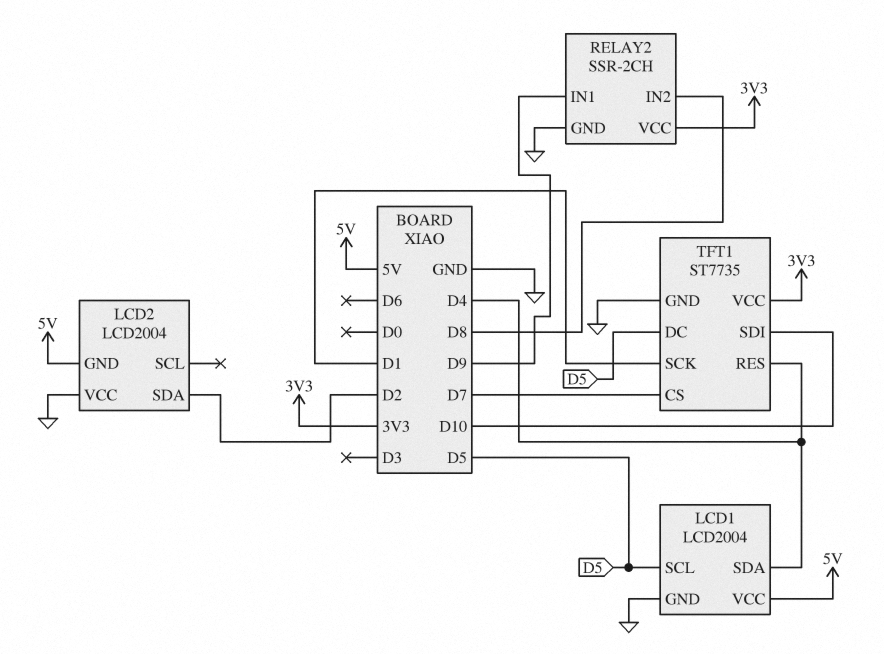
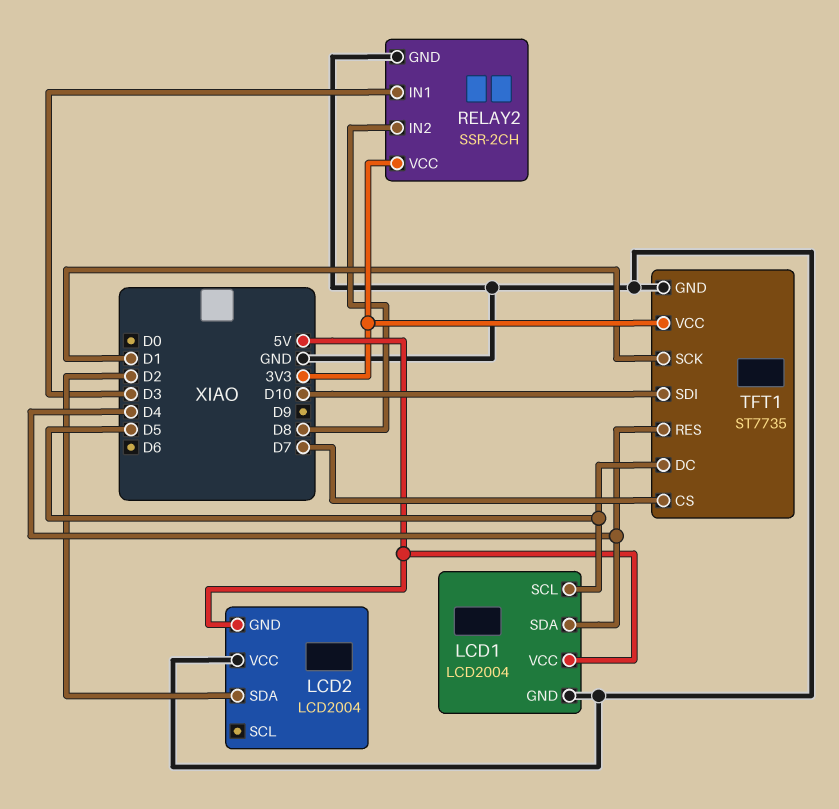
RELAY2 pin IN1: D9 -> D3

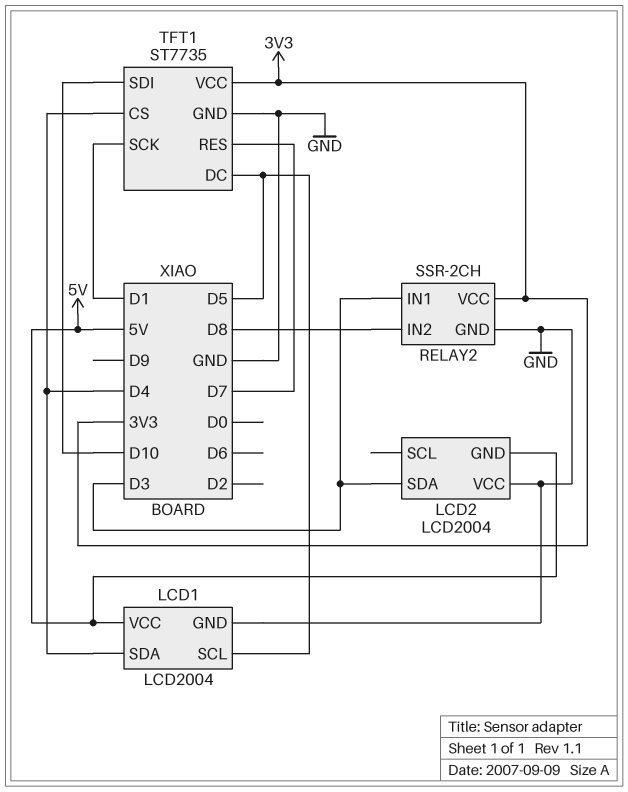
LCD2 pin SDA: D2 -> D3
TFT1 pin CS: D7 -> D4
TFT1 pin RES: D4 -> D7

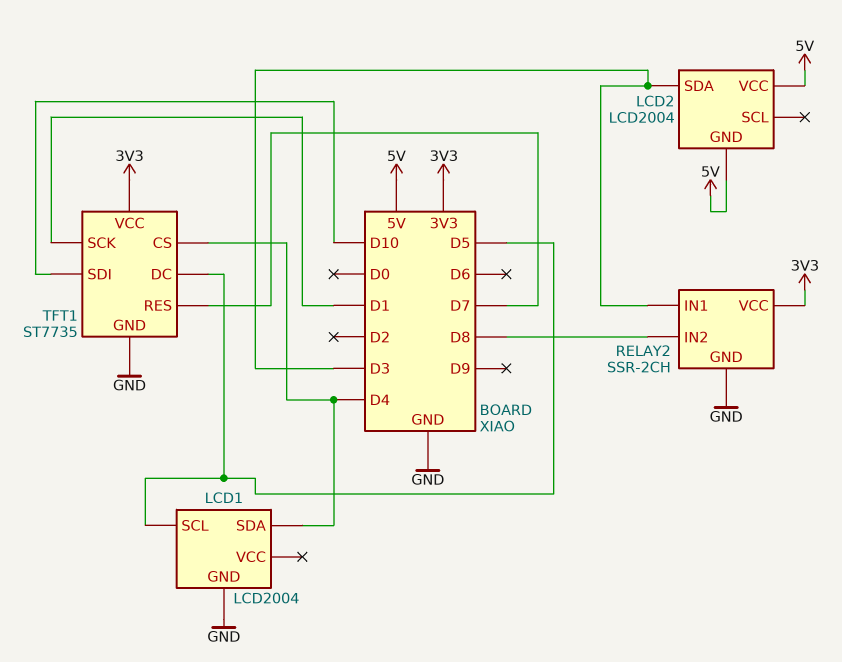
LCD1 pin VCC: 5V -> none
LCD2 pin VCC: GND -> 5V

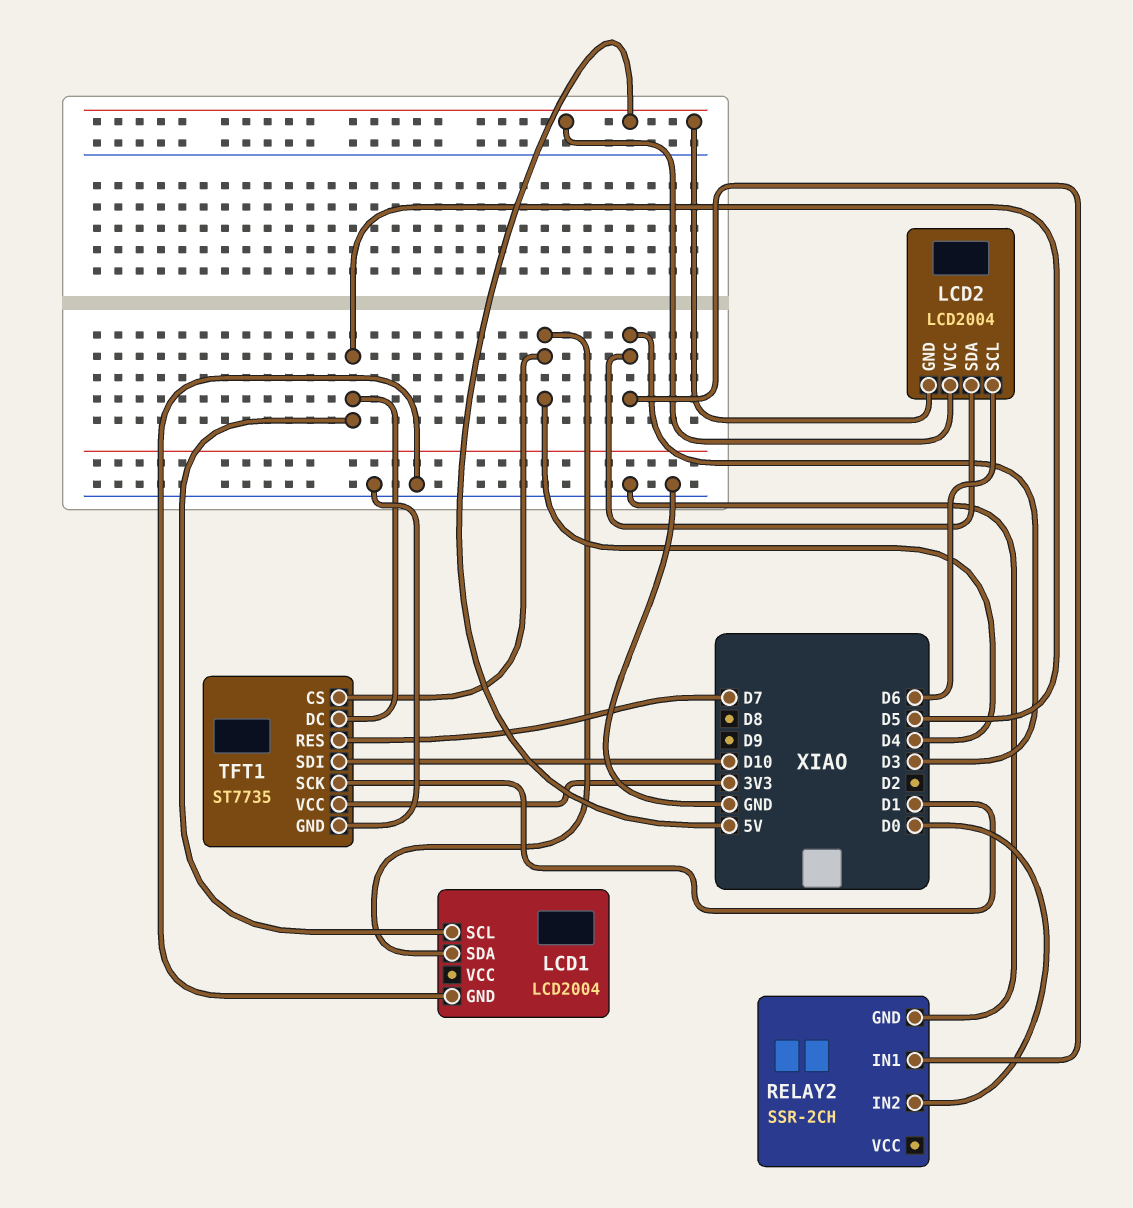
LCD2 pin SCL: none -> D6
RELAY2 pin IN2: D8 -> D0
RELAY2 pin VCC: 3V3 -> none

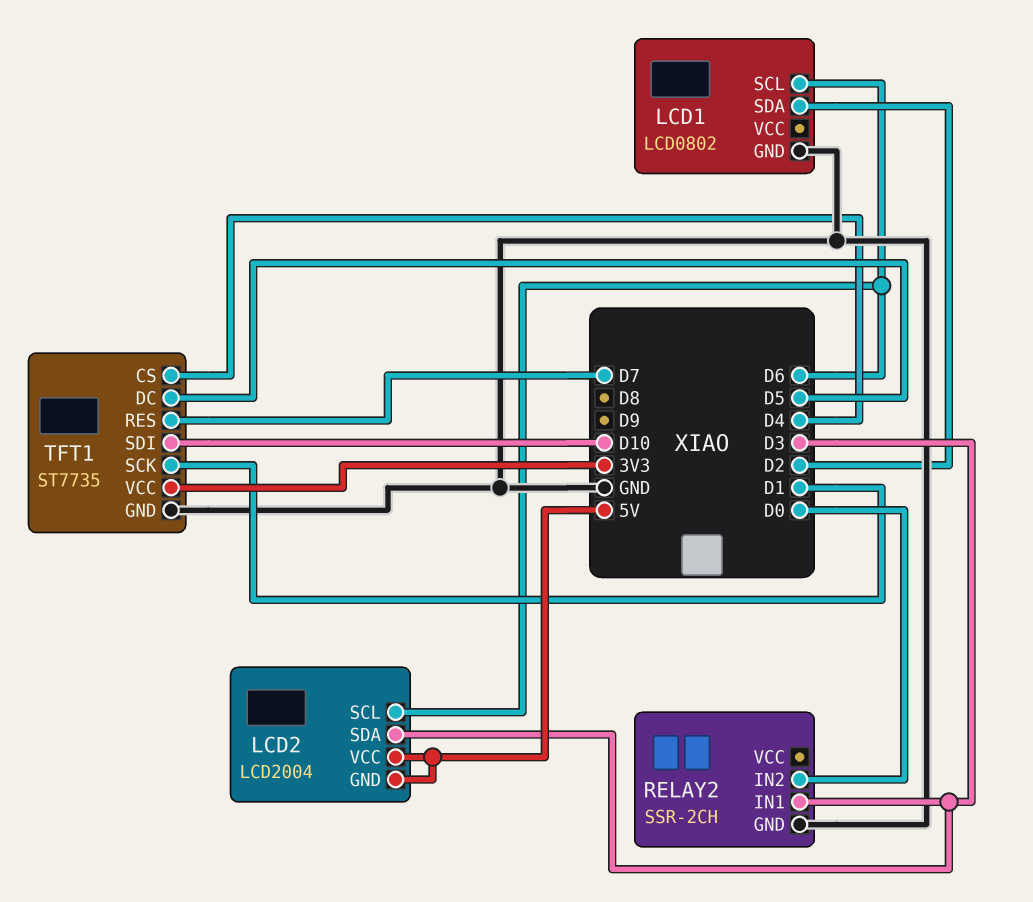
LCD1: LCD2004 -> LCD0802
LCD1 pin SCL: D5 -> D6
LCD1 pin SDA: D4 -> D2

